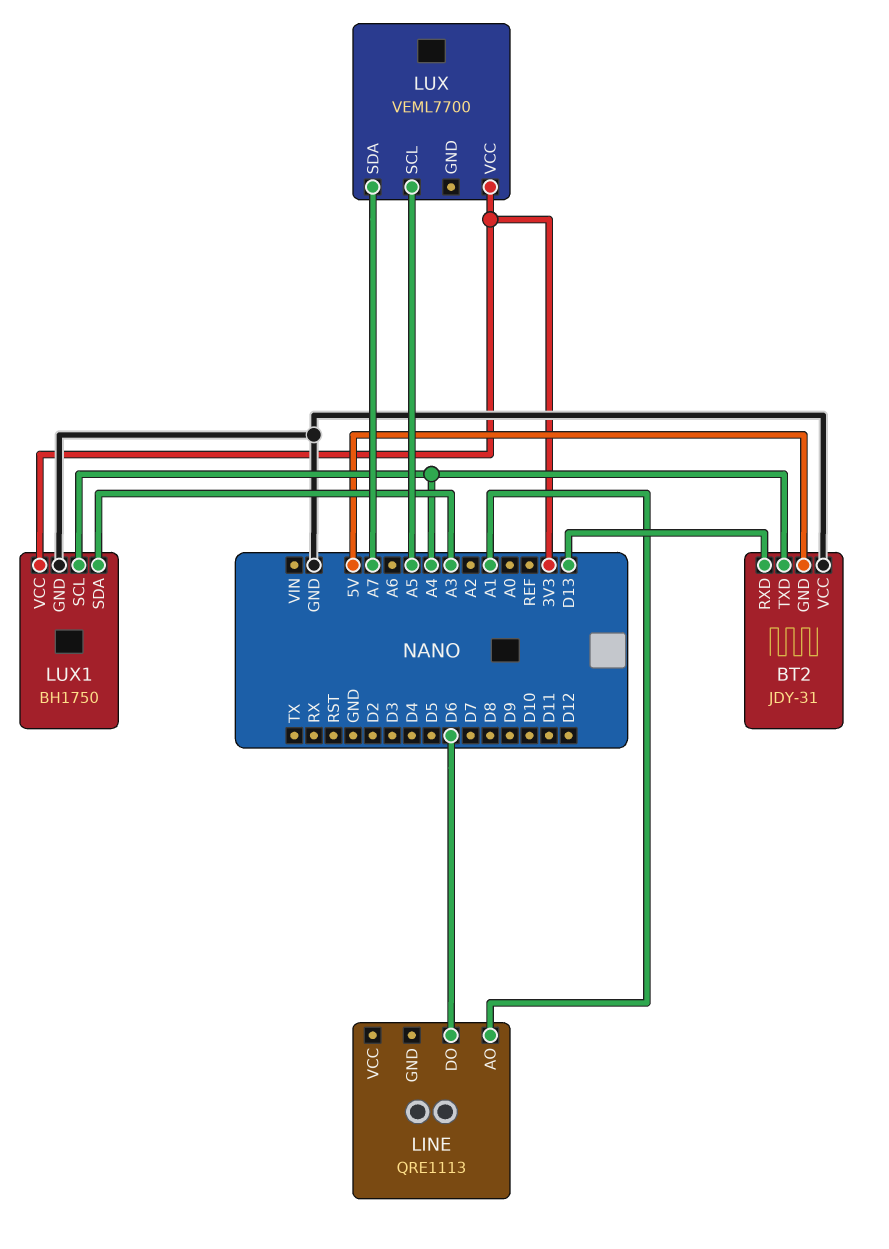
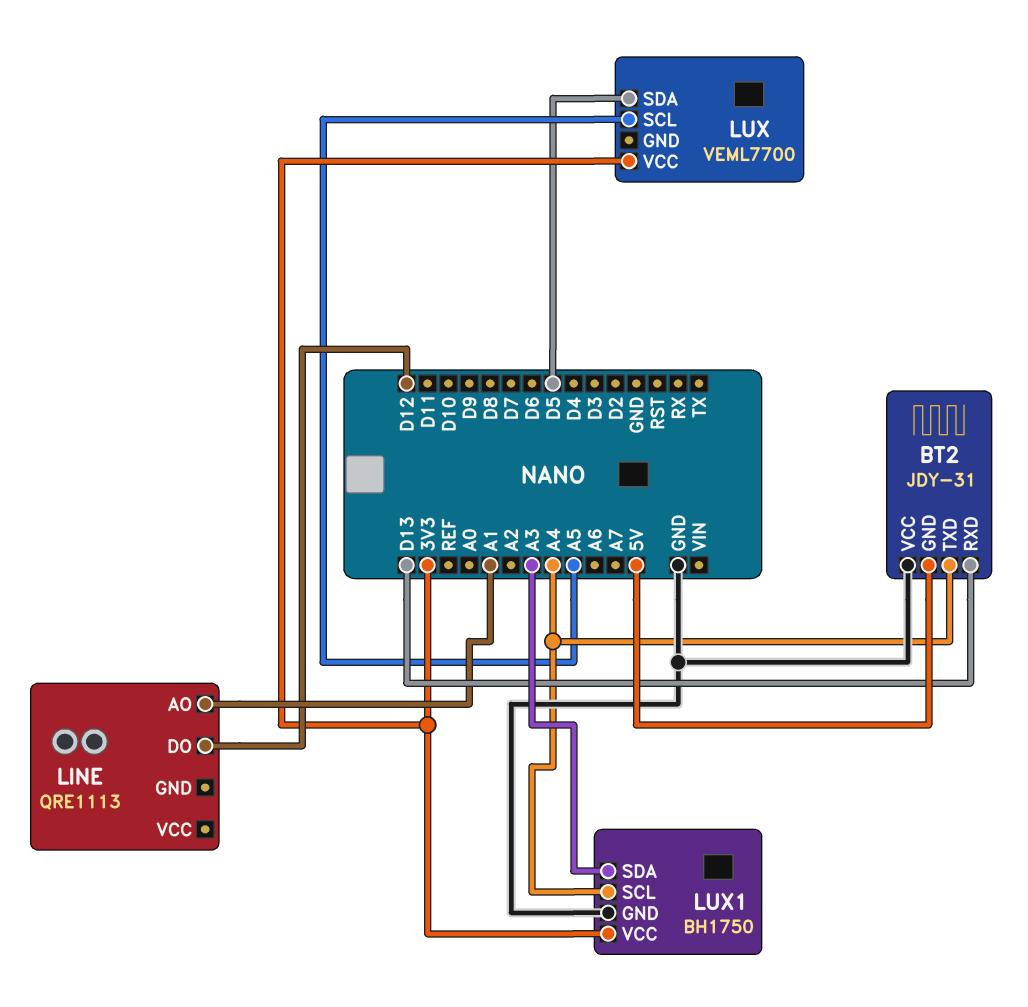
LINE pin DO: D6 -> D12
LUX pin SDA: A7 -> D5

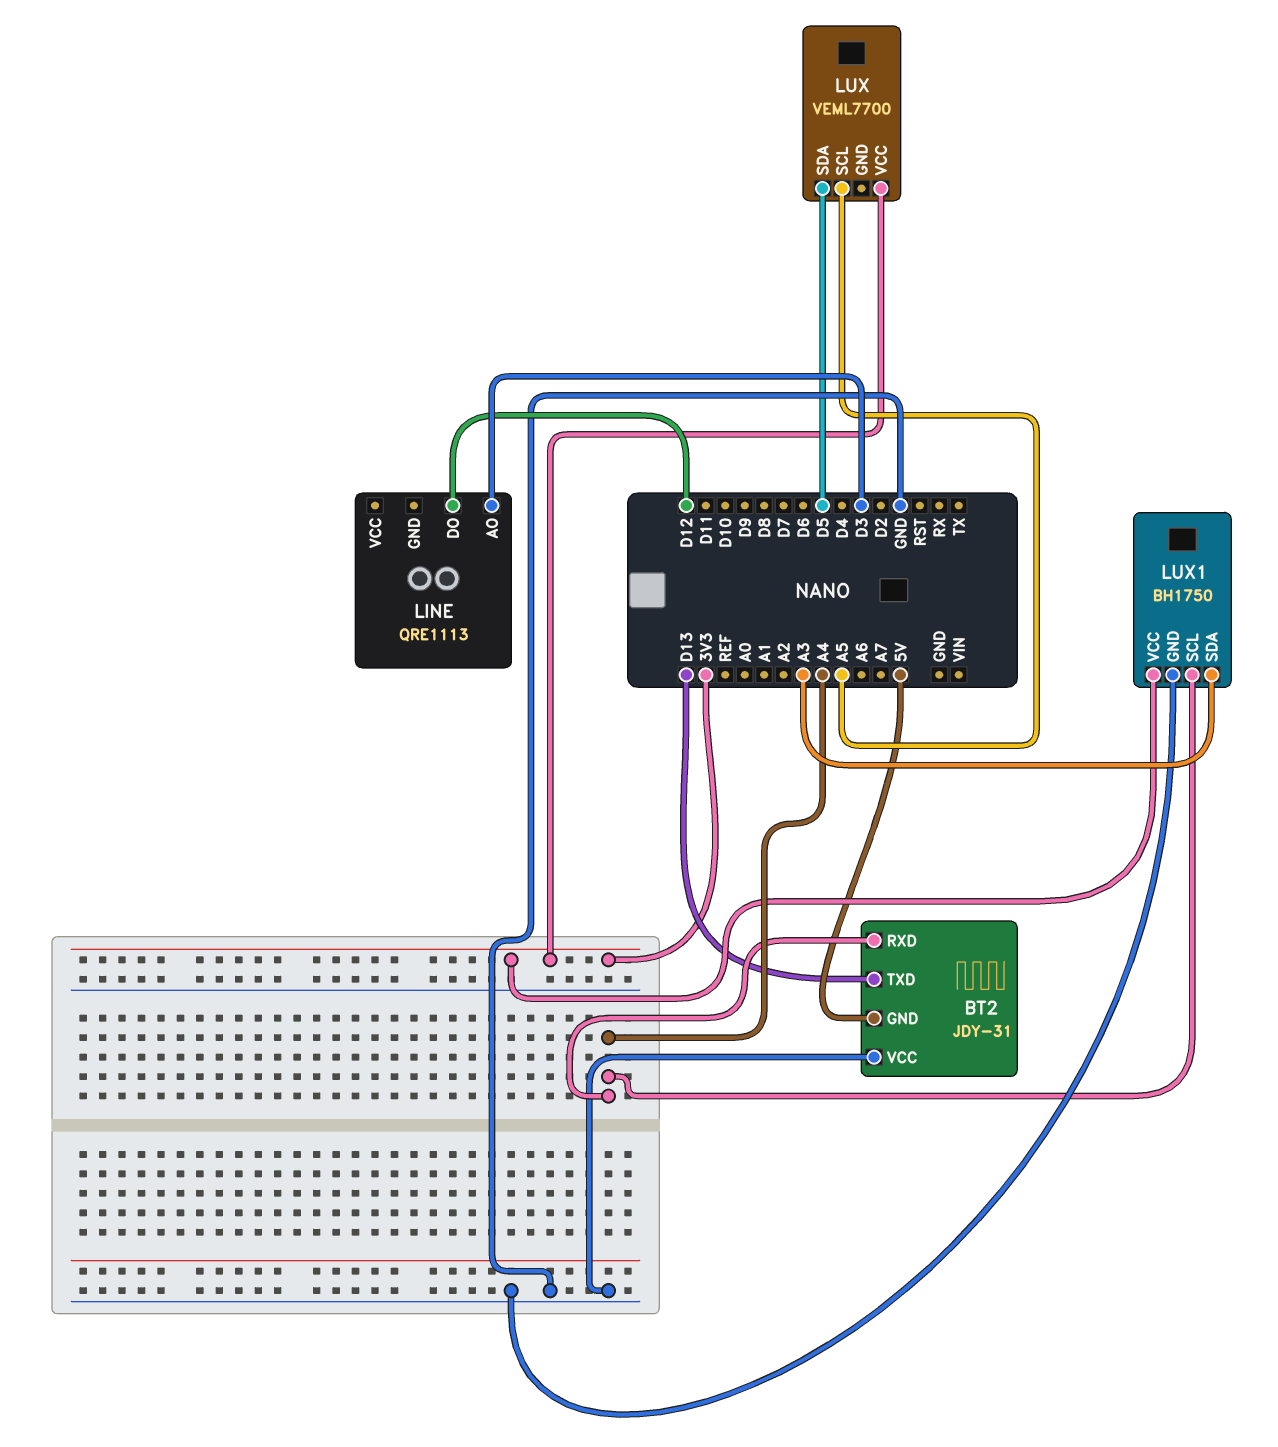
BT2 pin RXD: D13 -> A4
BT2 pin TXD: A4 -> D13
LINE pin AO: A1 -> D3

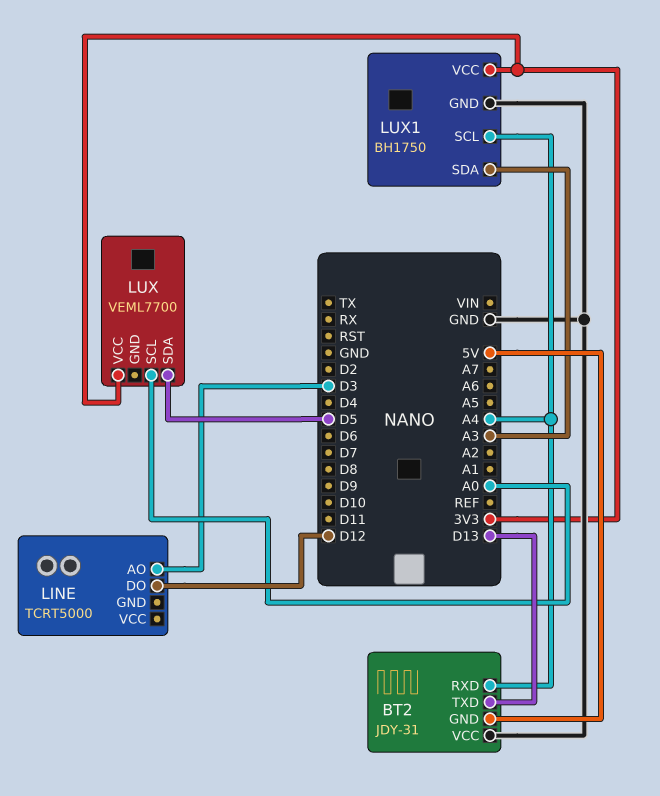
LINE: QRE1113 -> TCRT5000
LUX pin SCL: A5 -> A0

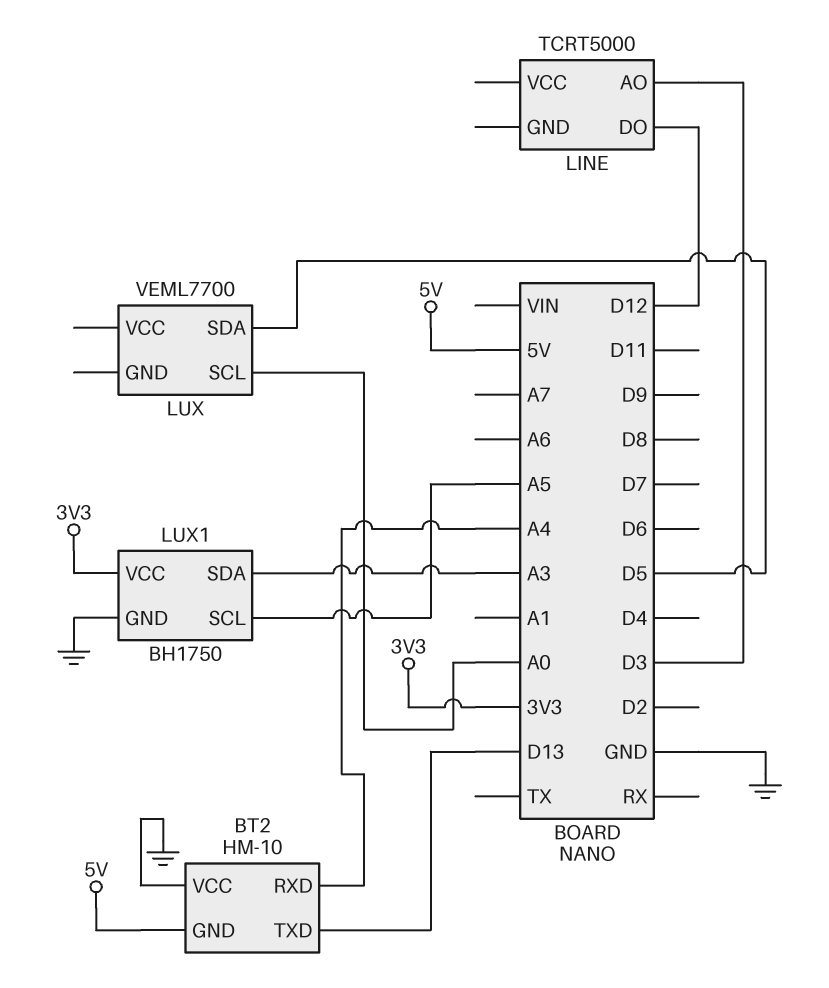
BT2: JDY-31 -> HM-10
LUX pin VCC: 3V3 -> none
LUX1 pin SCL: A4 -> A5

